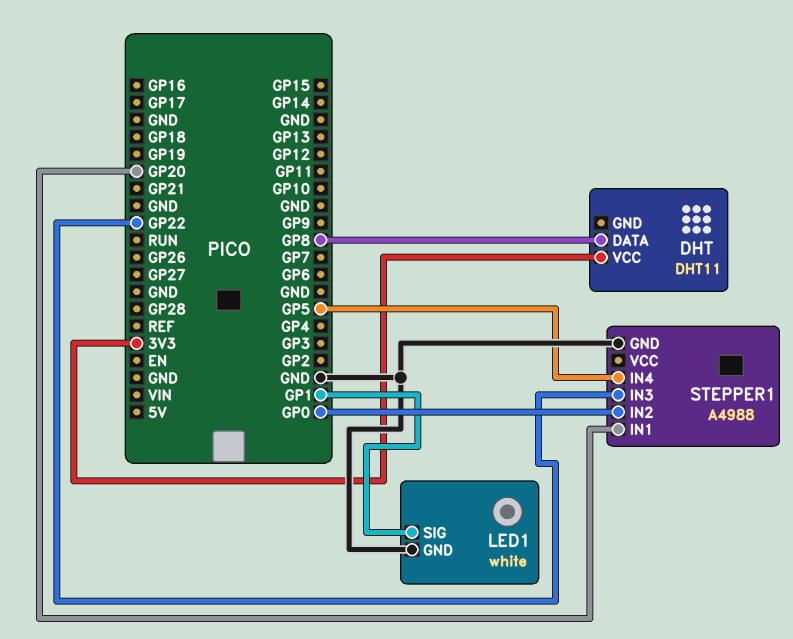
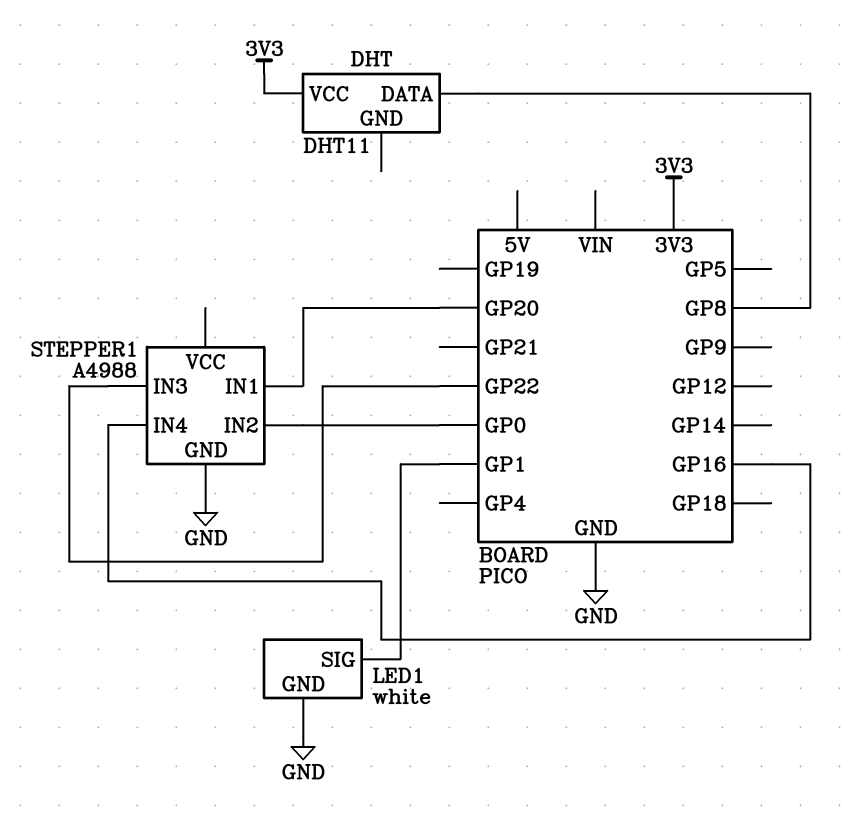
STEPPER1 pin IN4: GP5 -> GP16

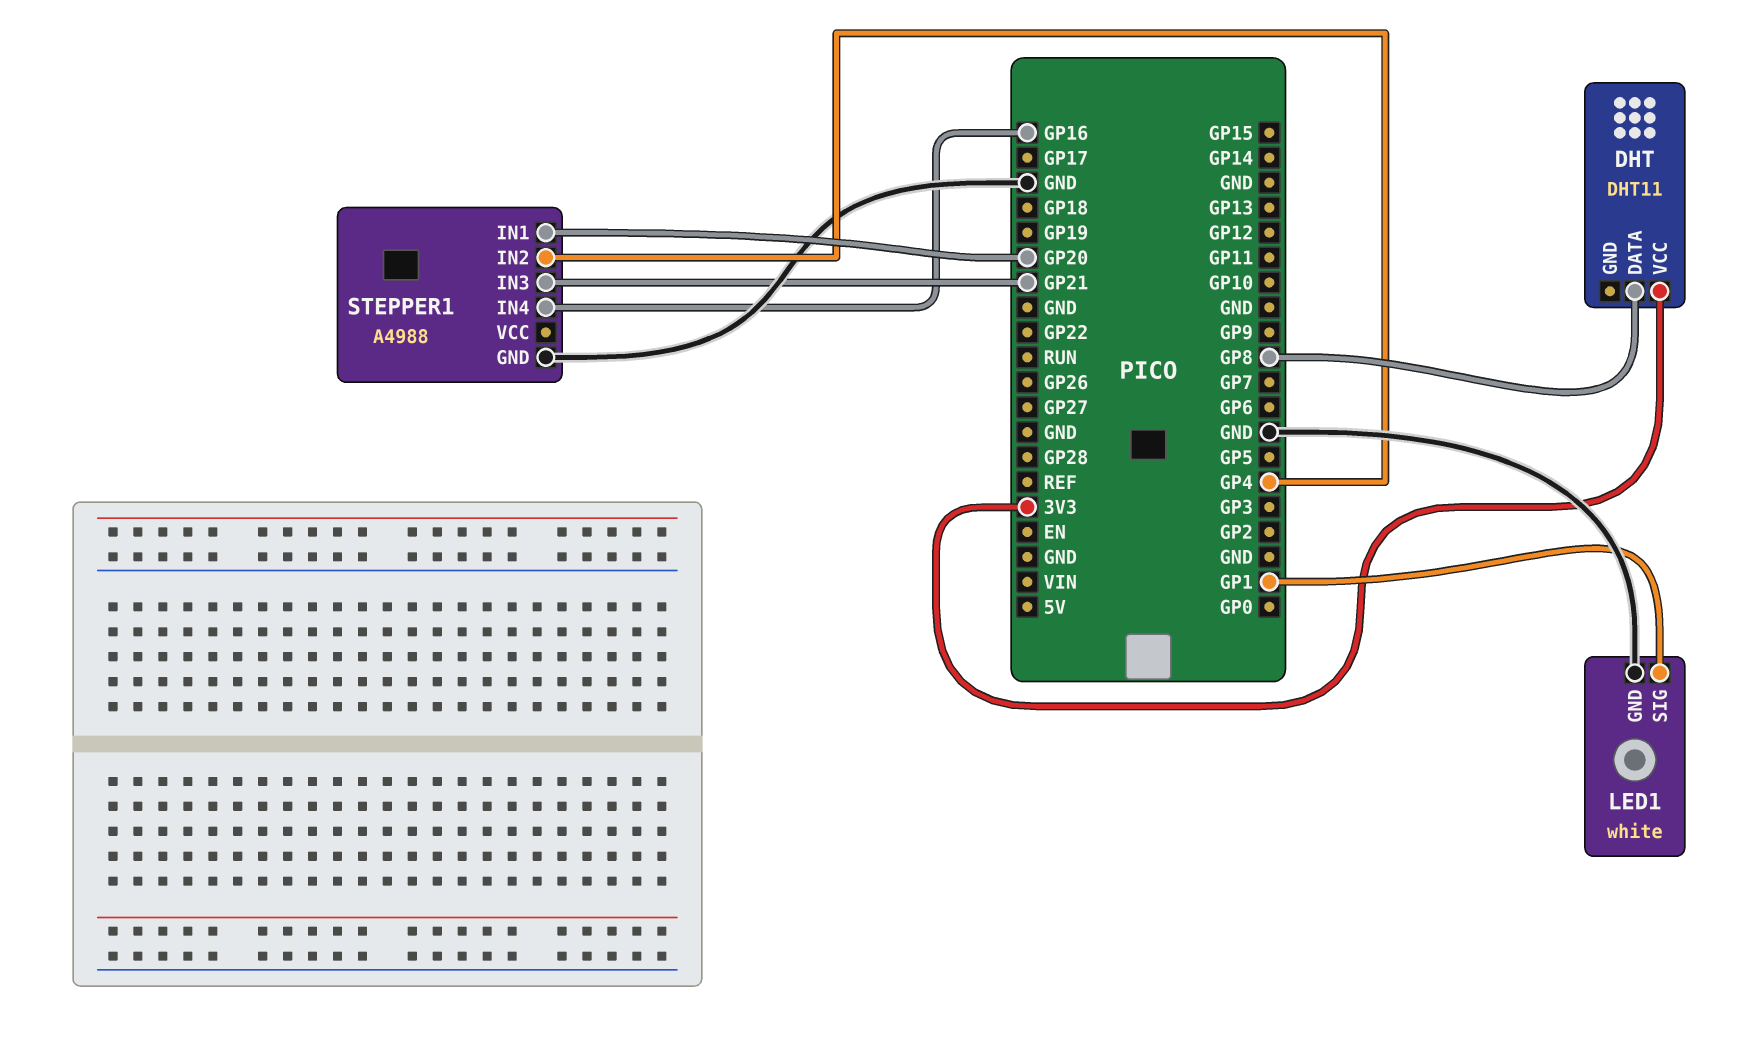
STEPPER1 pin IN2: GP0 -> GP4
STEPPER1 pin IN3: GP22 -> GP21

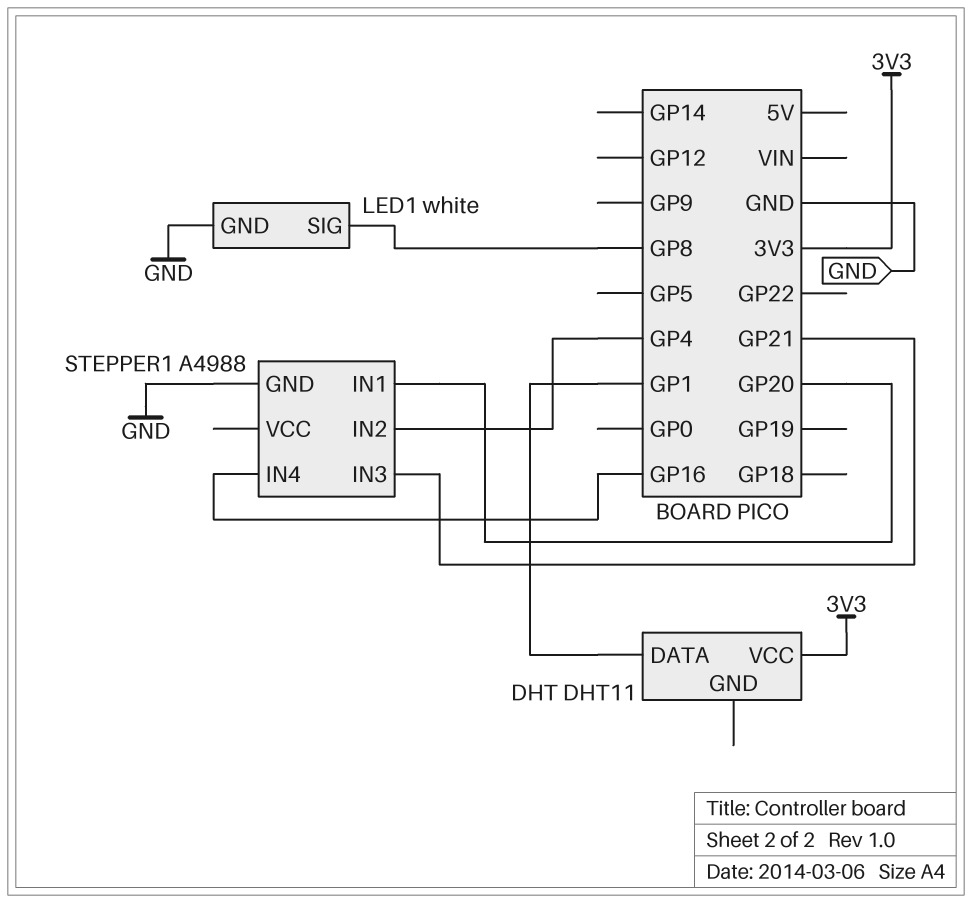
DHT pin DATA: GP8 -> GP1
LED1 pin SIG: GP1 -> GP8

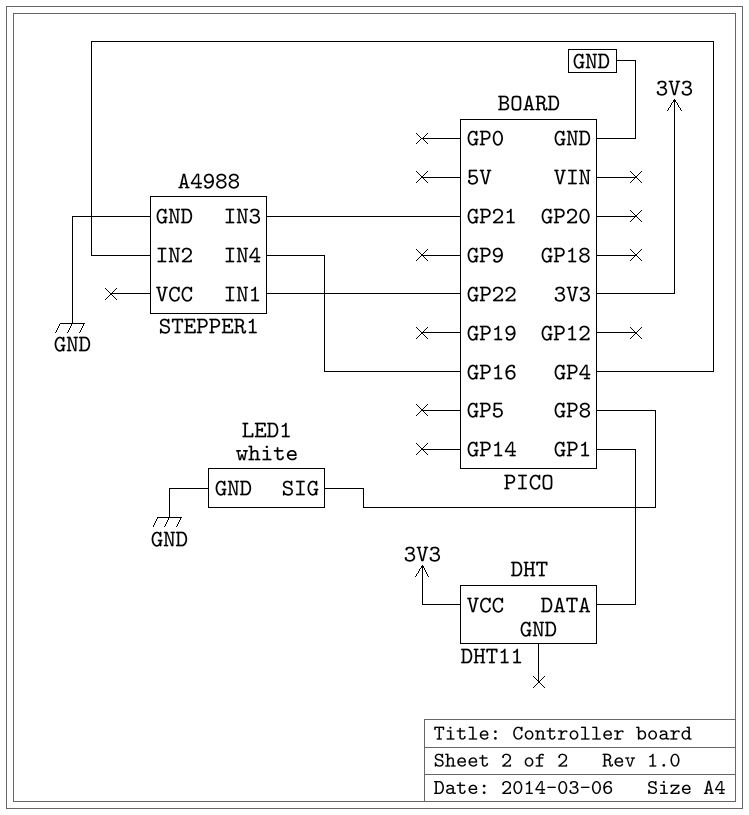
STEPPER1 pin IN1: GP20 -> GP22

